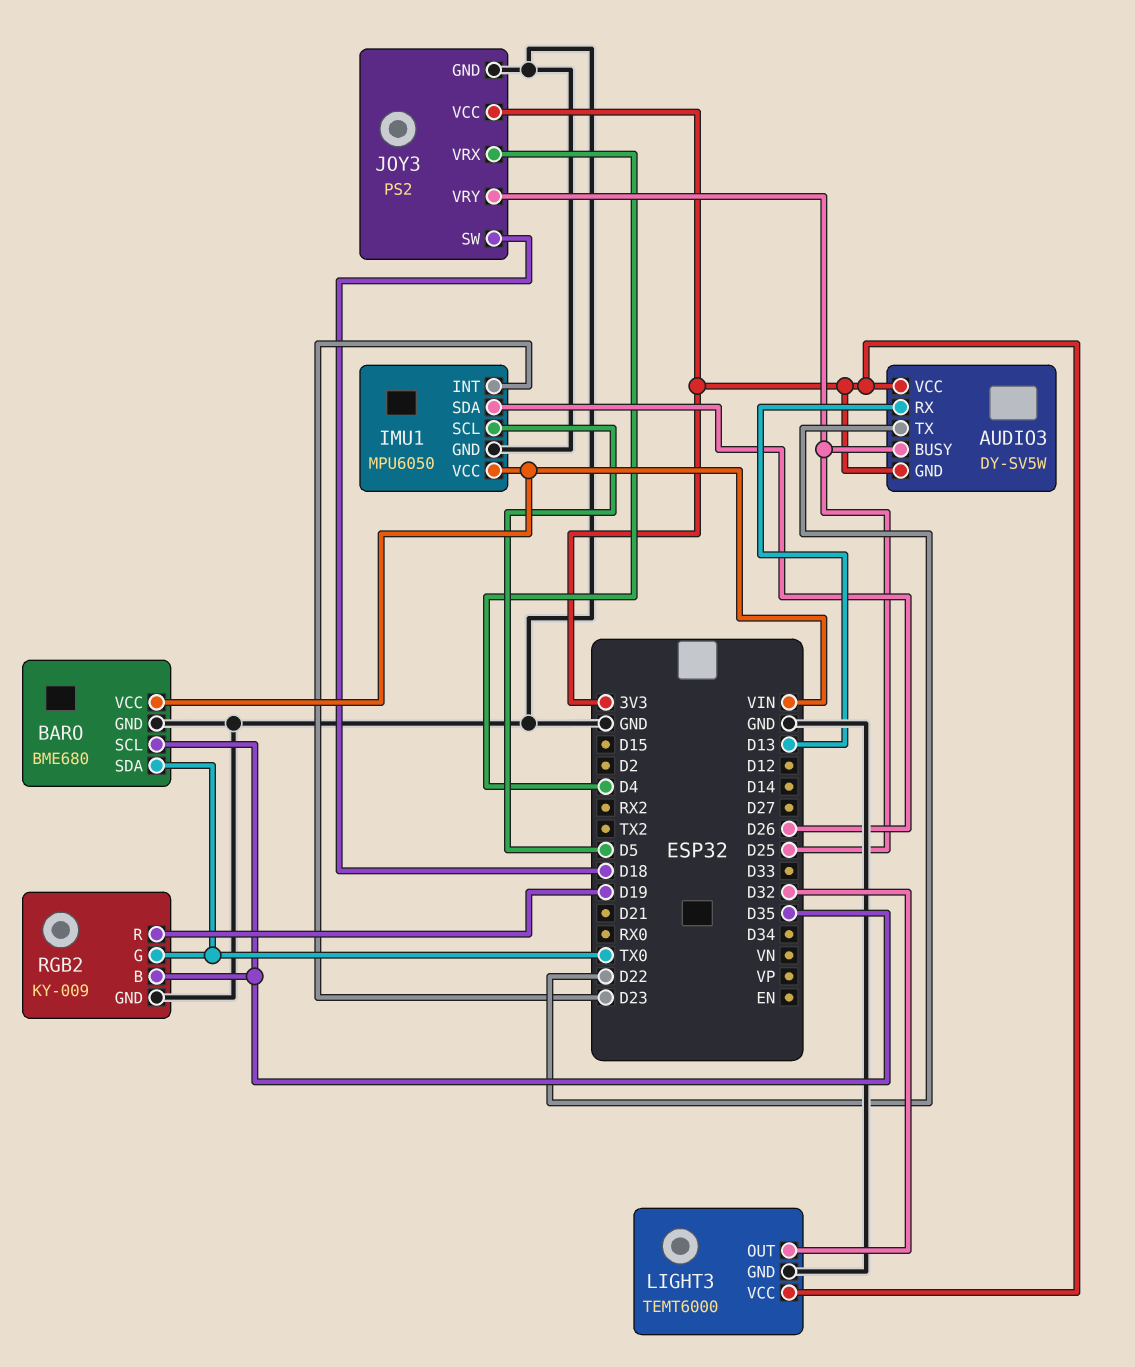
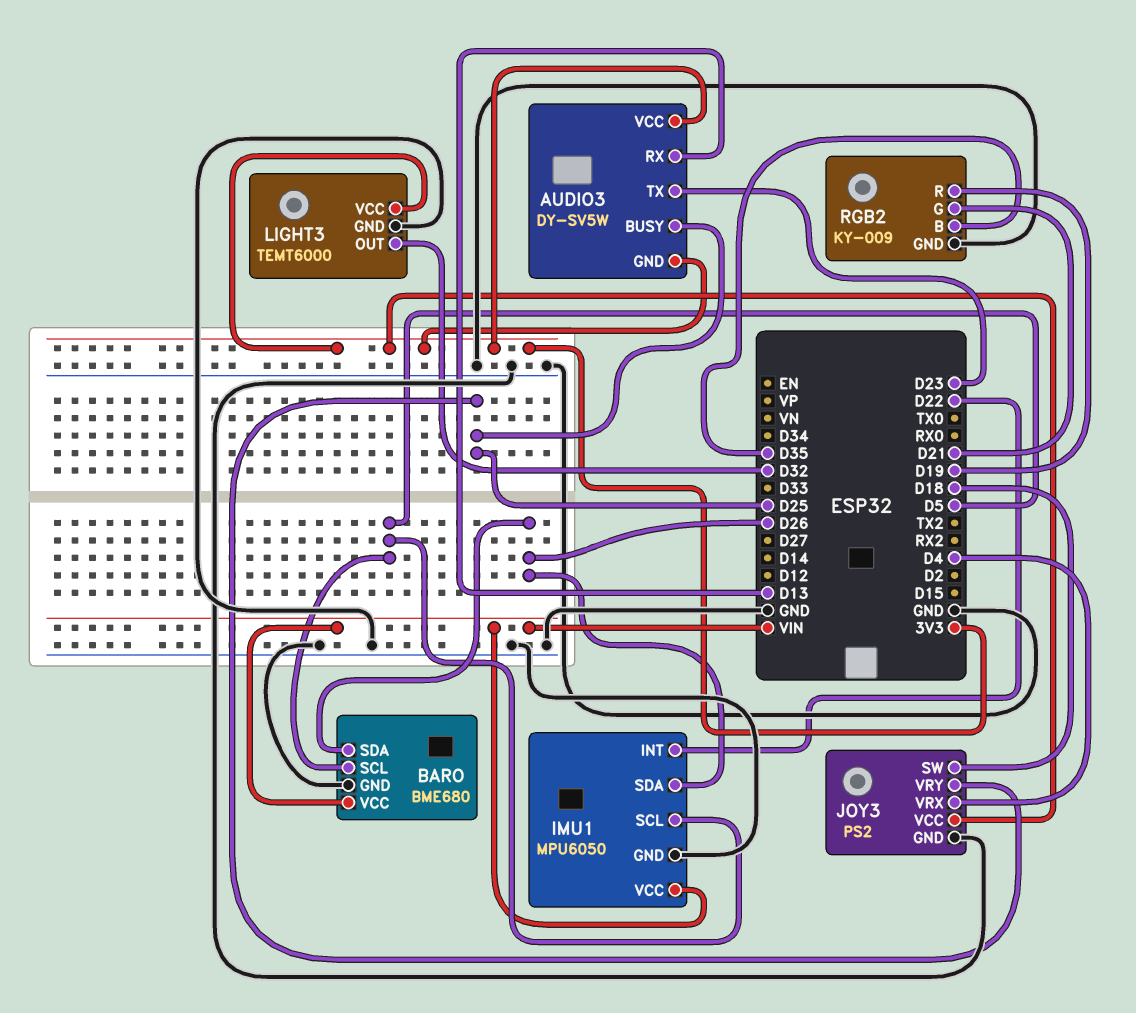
AUDIO3 pin TX: D22 -> D23
BARO pin SCL: D35 -> D5
BARO pin SDA: TX0 -> D26
IMU1 pin INT: D23 -> D22
RGB2 pin G: TX0 -> D21

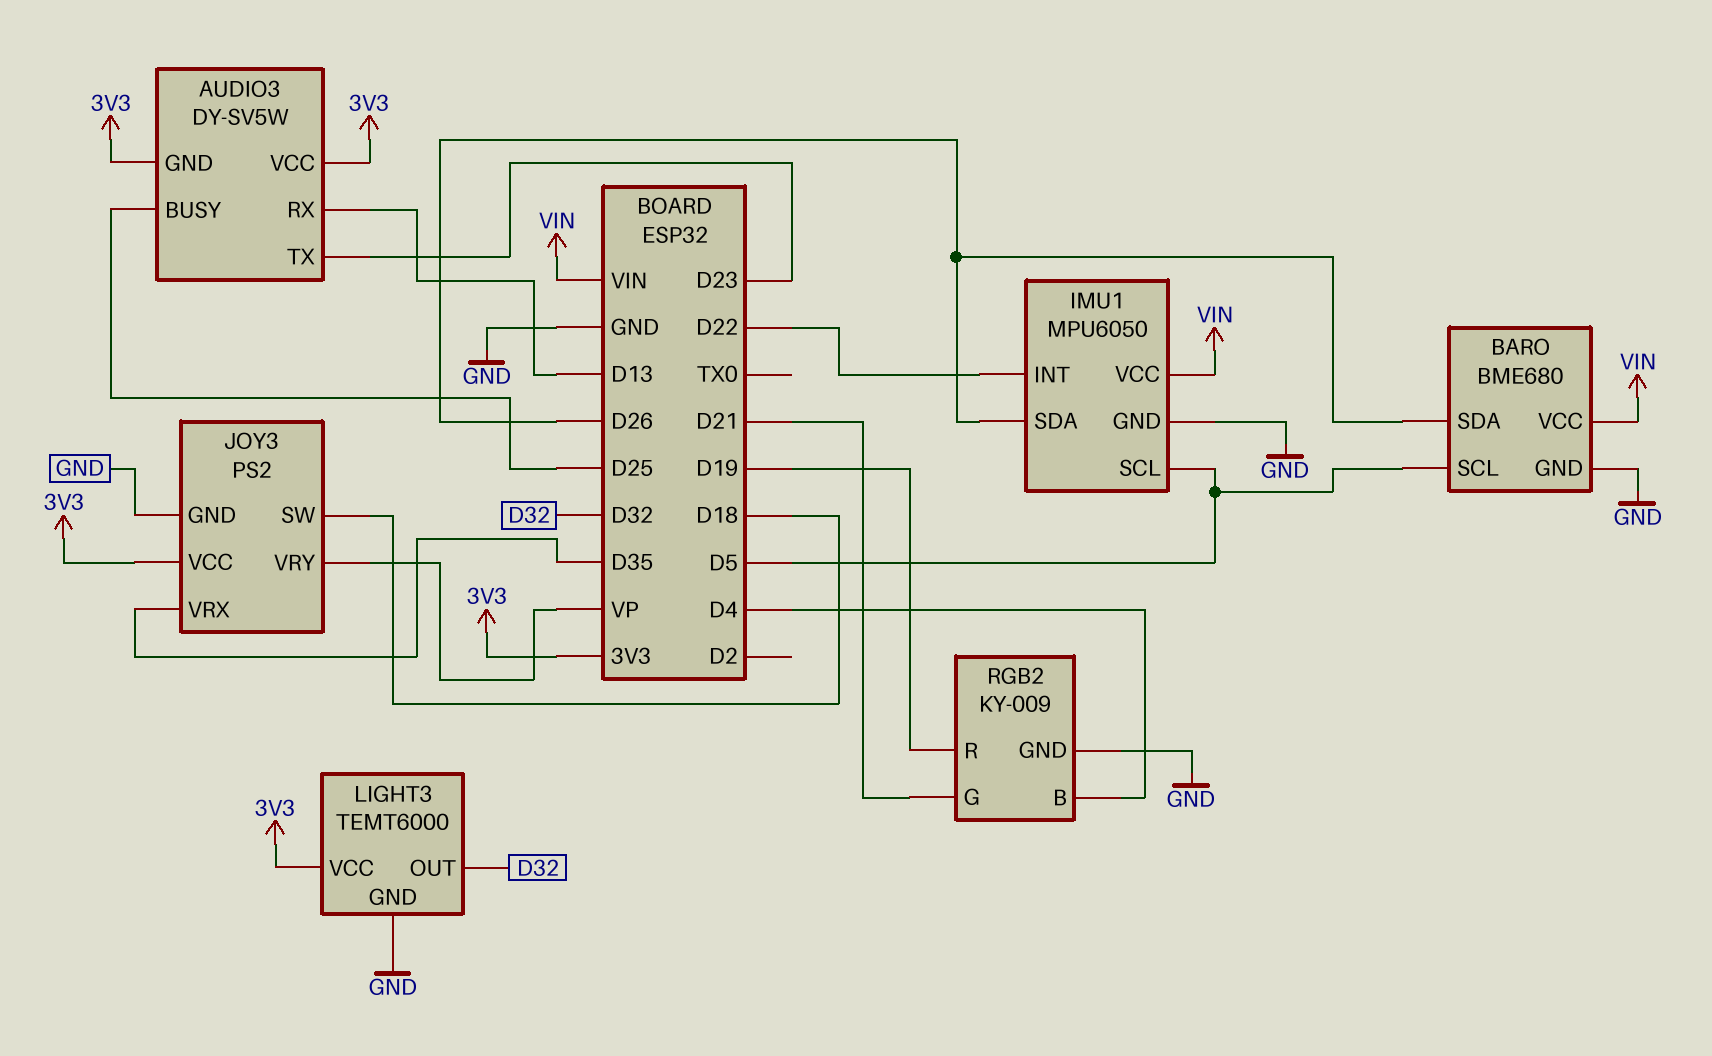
JOY3 pin VRX: D4 -> D35
JOY3 pin VRY: D25 -> VP
RGB2 pin B: D35 -> D4

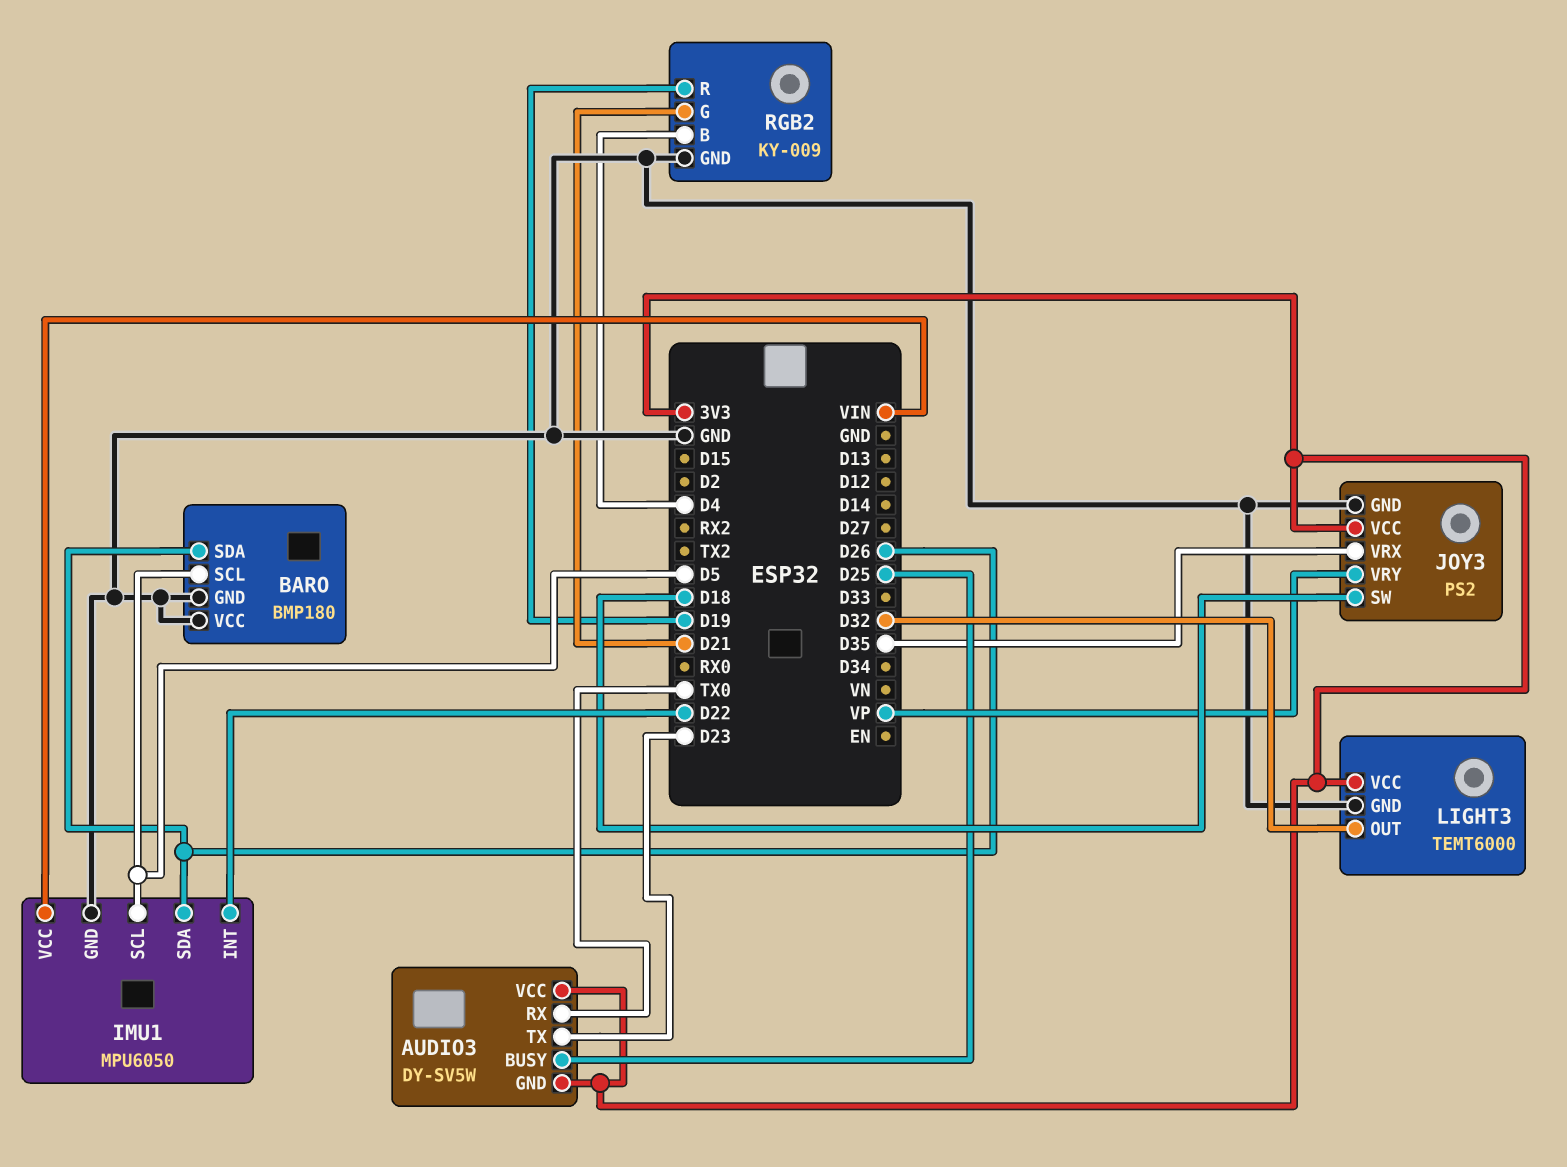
AUDIO3 pin RX: D13 -> TX0
BARO: BME680 -> BMP180
BARO pin VCC: VIN -> GND

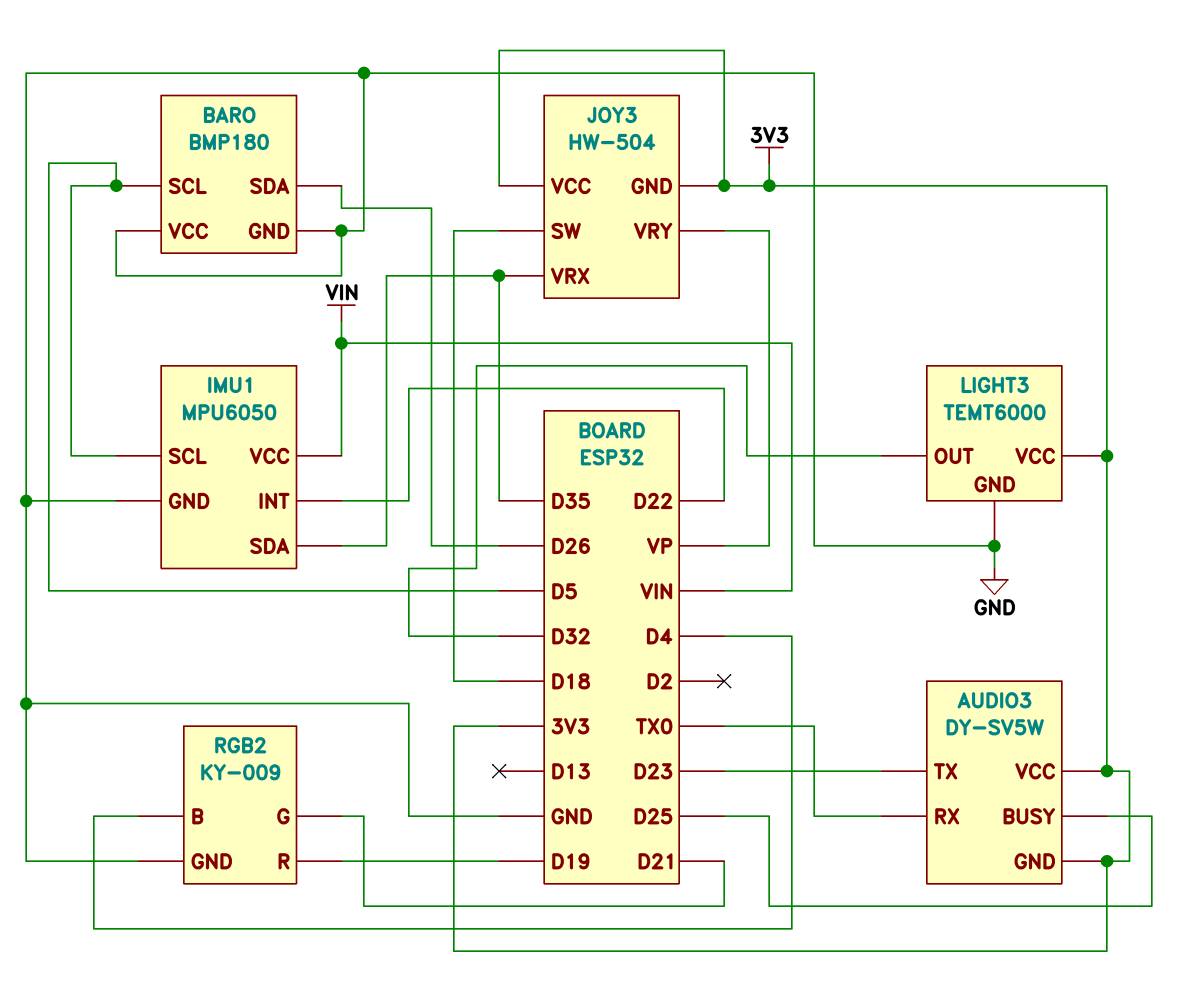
IMU1 pin SDA: D26 -> D35
JOY3: PS2 -> HW-504
JOY3 pin GND: GND -> 3V3

